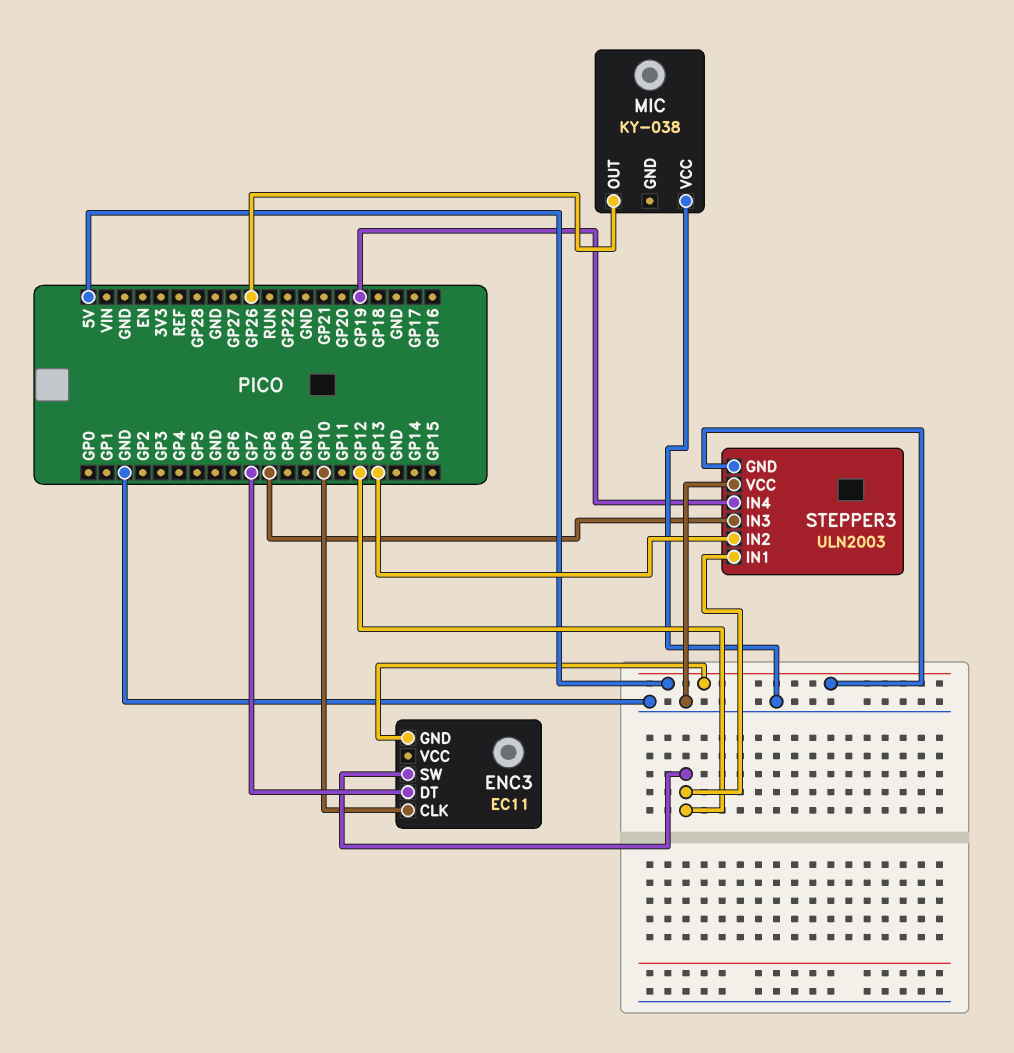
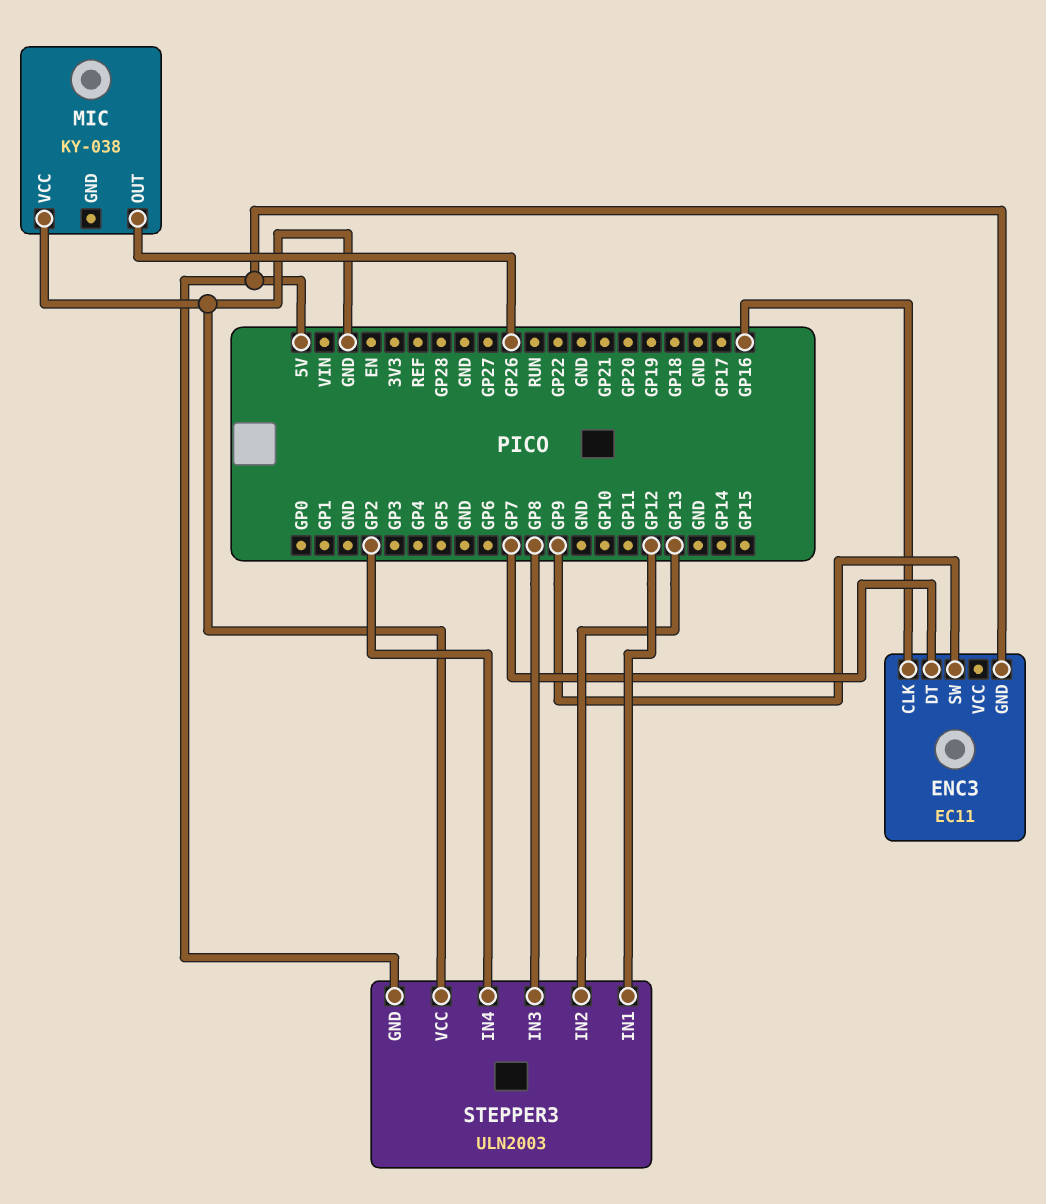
ENC3 pin CLK: GP10 -> GP16
ENC3 pin SW: GP12 -> GP9
STEPPER3 pin IN4: GP19 -> GP2

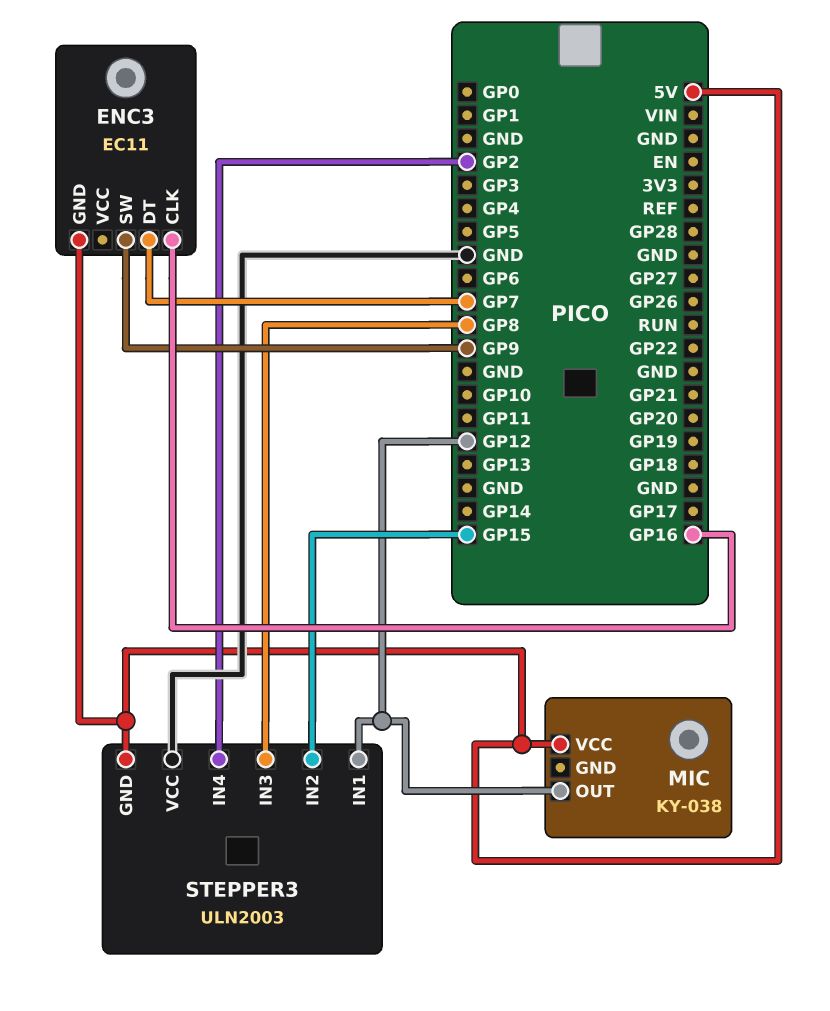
MIC pin OUT: GP26 -> GP12
MIC pin VCC: GND -> 5V
STEPPER3 pin IN2: GP13 -> GP15

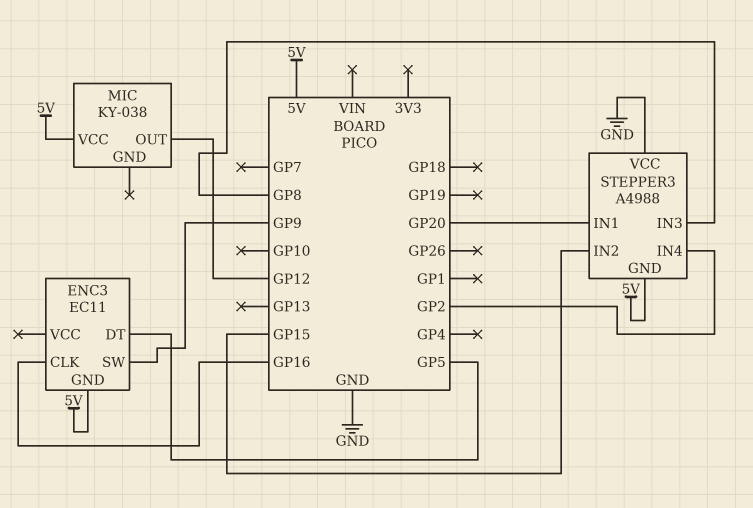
ENC3 pin DT: GP7 -> GP5
STEPPER3: ULN2003 -> A4988
STEPPER3 pin IN1: GP12 -> GP20

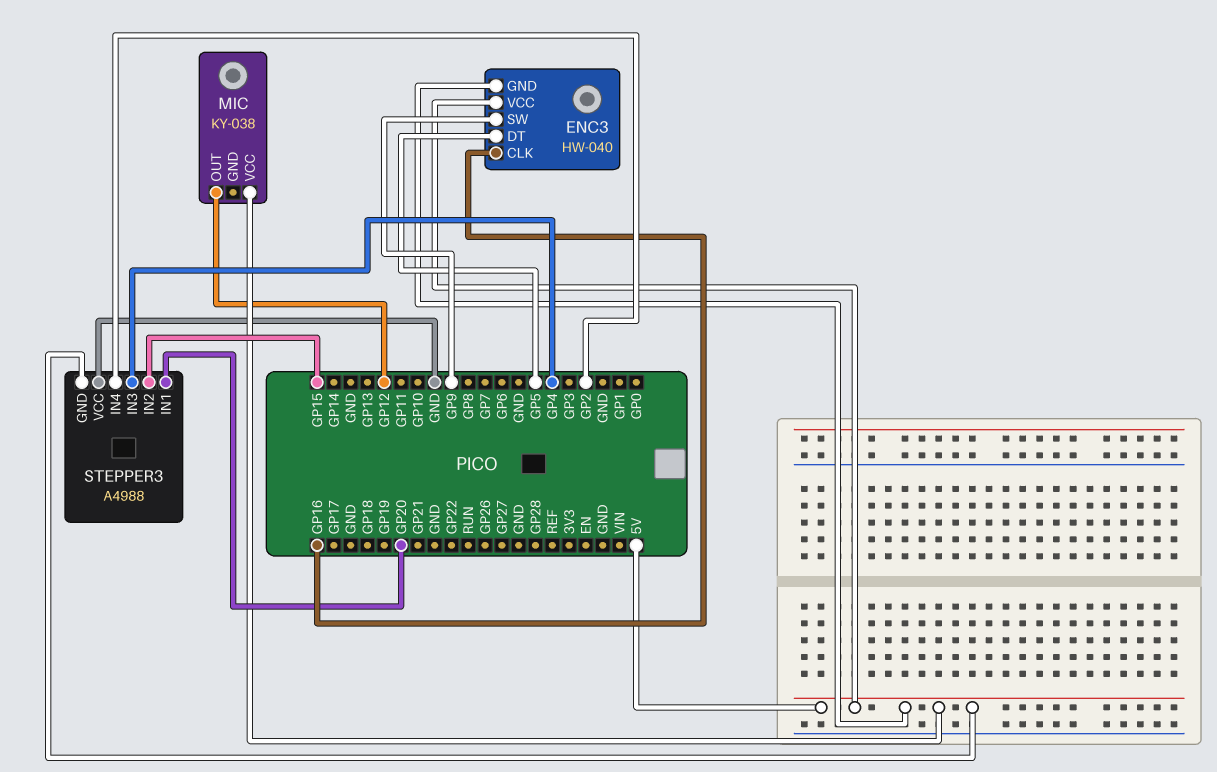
ENC3: EC11 -> HW-040
ENC3 pin VCC: none -> 5V
STEPPER3 pin IN3: GP8 -> GP4

